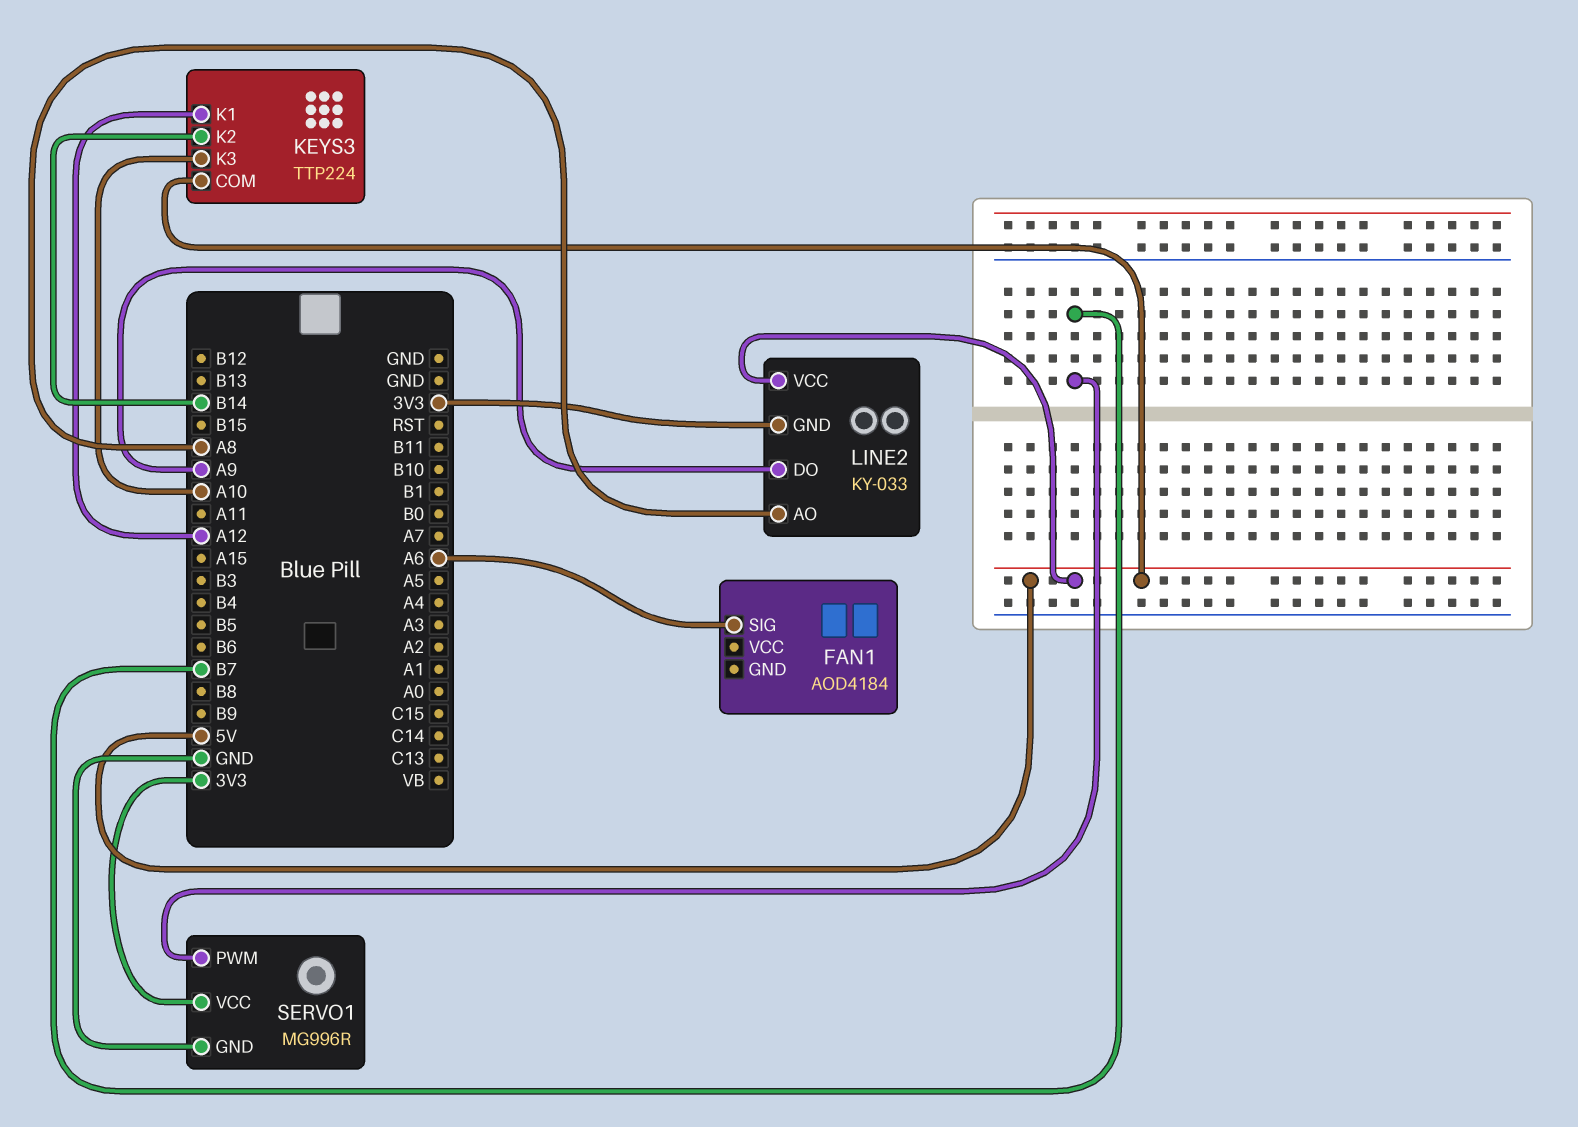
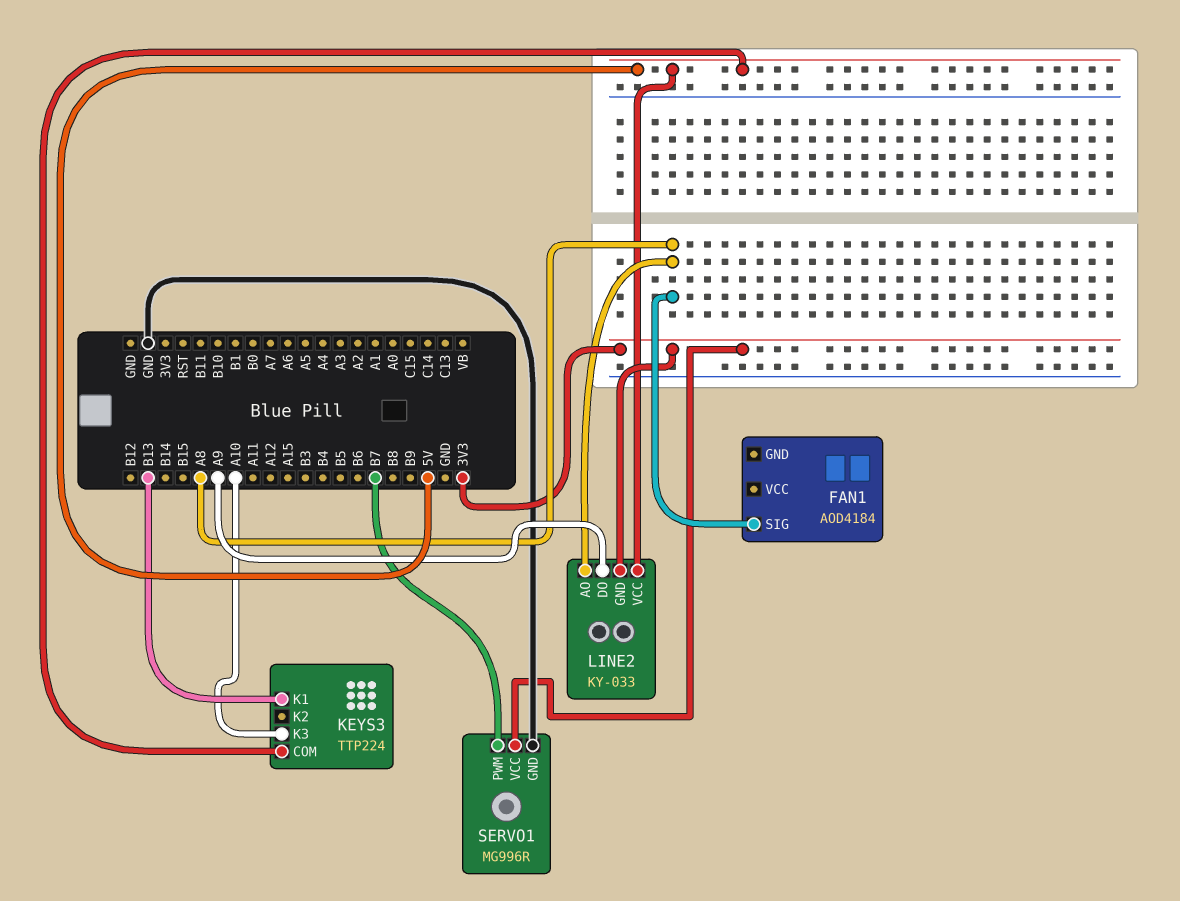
FAN1 pin SIG: A6 -> A8
KEYS3 pin K1: A12 -> B13
KEYS3 pin K2: B14 -> none

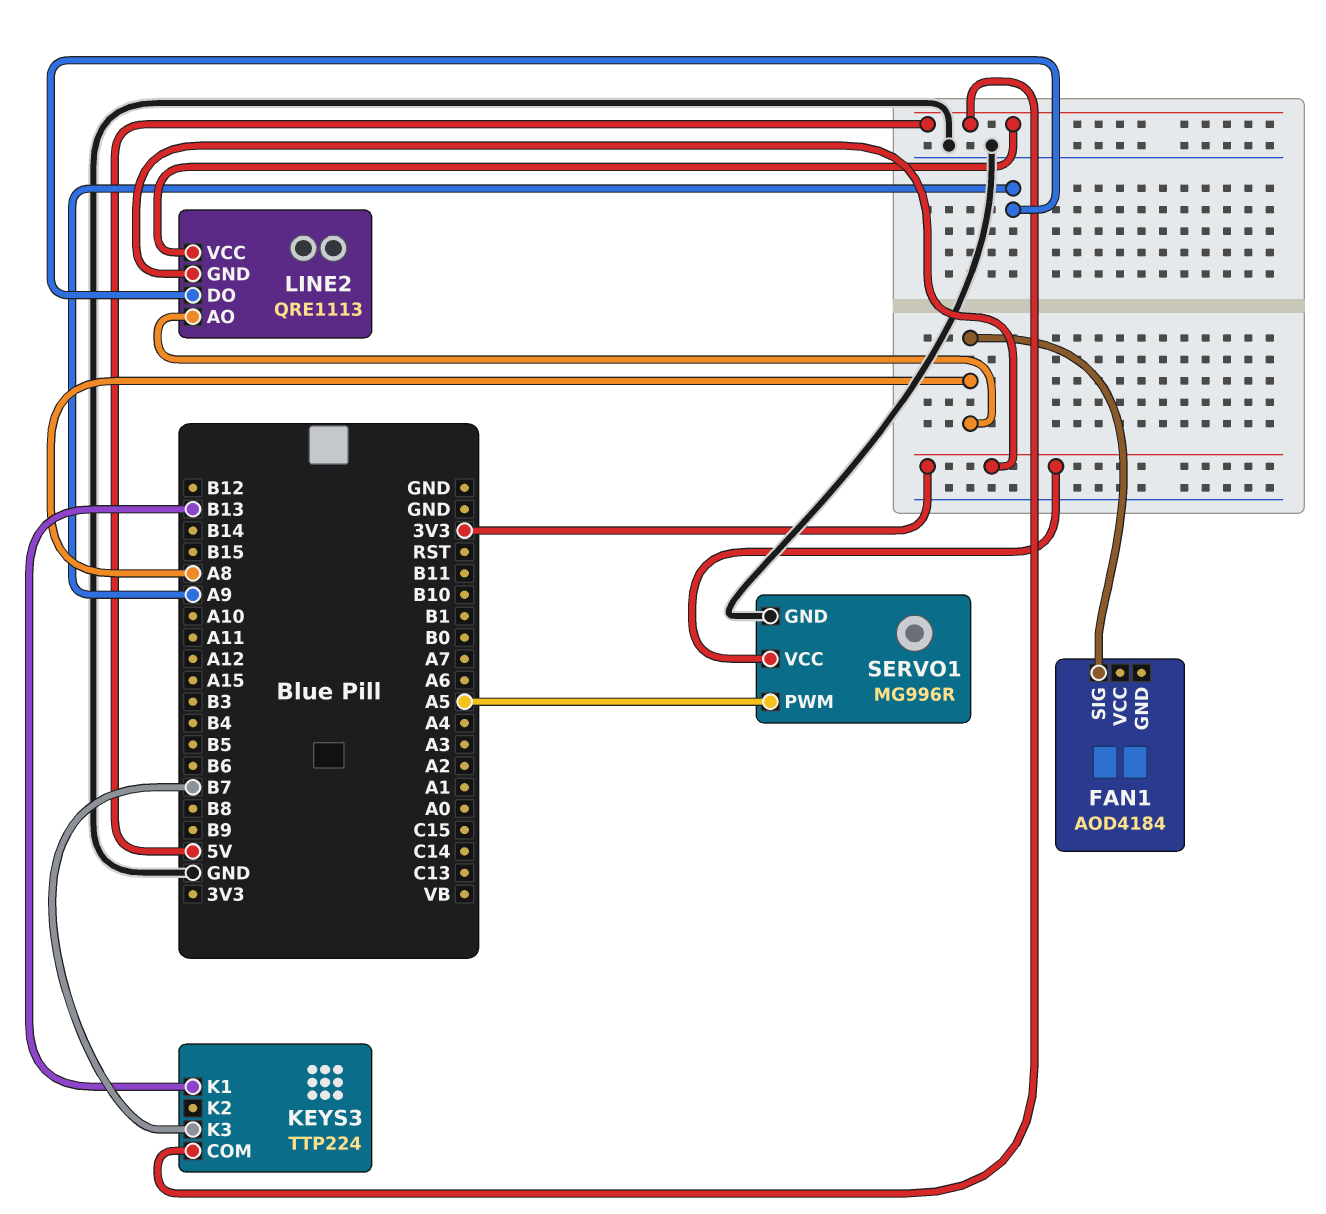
KEYS3 pin K3: A10 -> B7
LINE2: KY-033 -> QRE1113
SERVO1 pin PWM: B7 -> A5

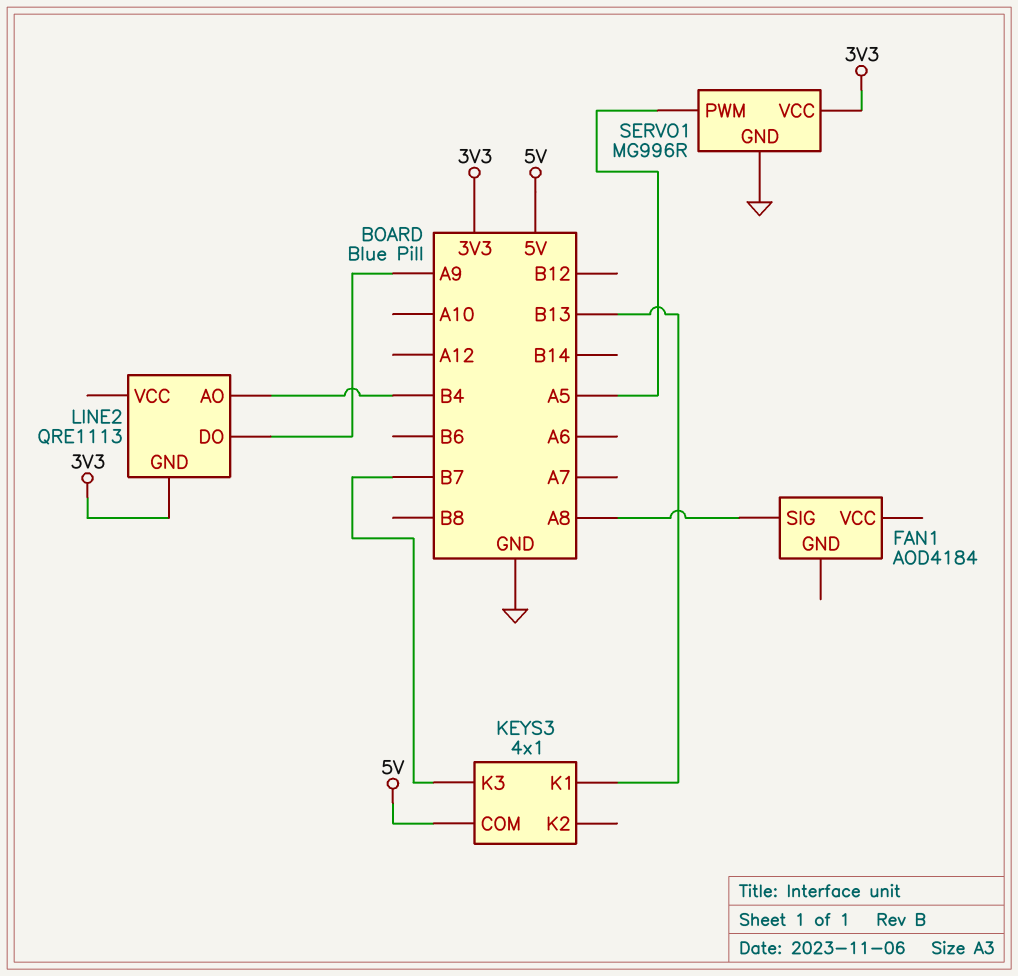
KEYS3: TTP224 -> 4x1
LINE2 pin AO: A8 -> B4
LINE2 pin VCC: 5V -> none

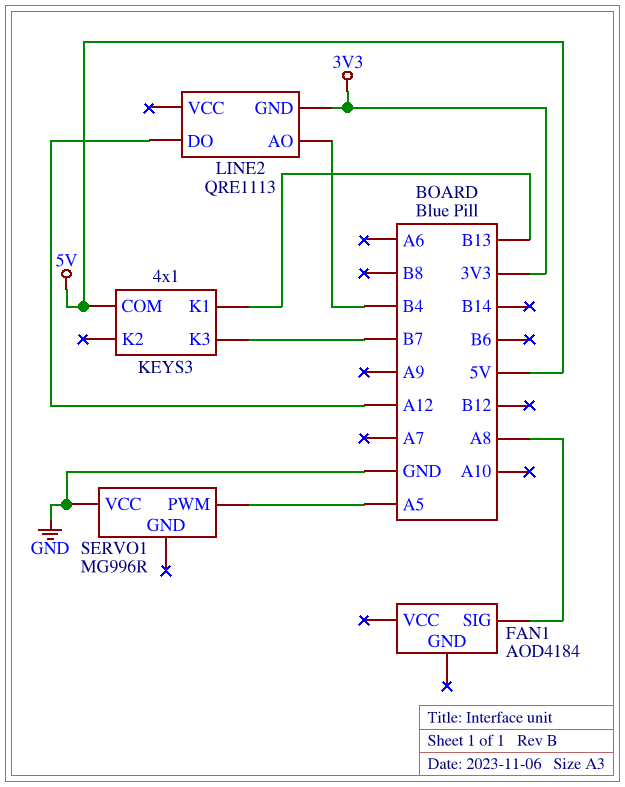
LINE2 pin DO: A9 -> A12
SERVO1 pin GND: GND -> none
SERVO1 pin VCC: 3V3 -> GND

